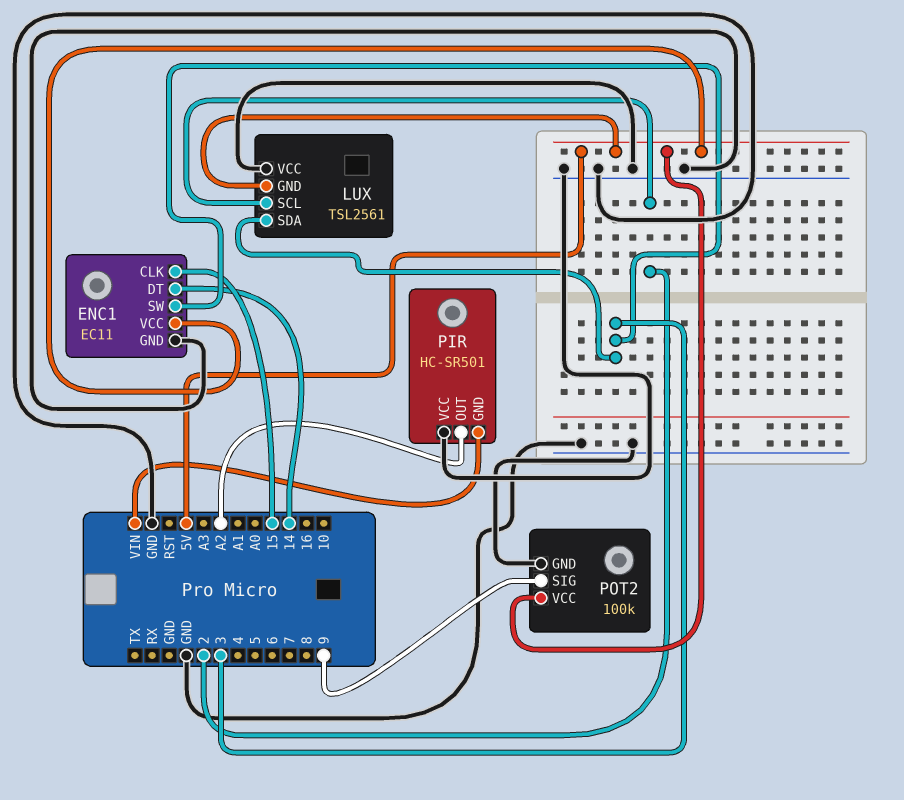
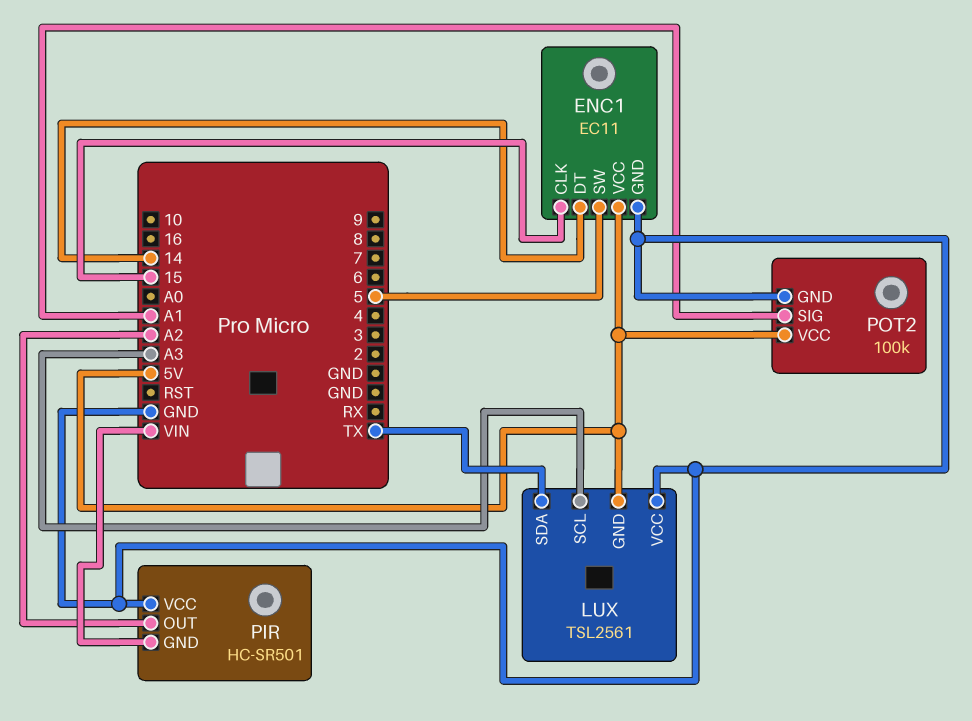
ENC1 pin SW: 3 -> 5
LUX pin SCL: 2 -> A3
LUX pin SDA: 3 -> TX
POT2 pin SIG: 9 -> A1

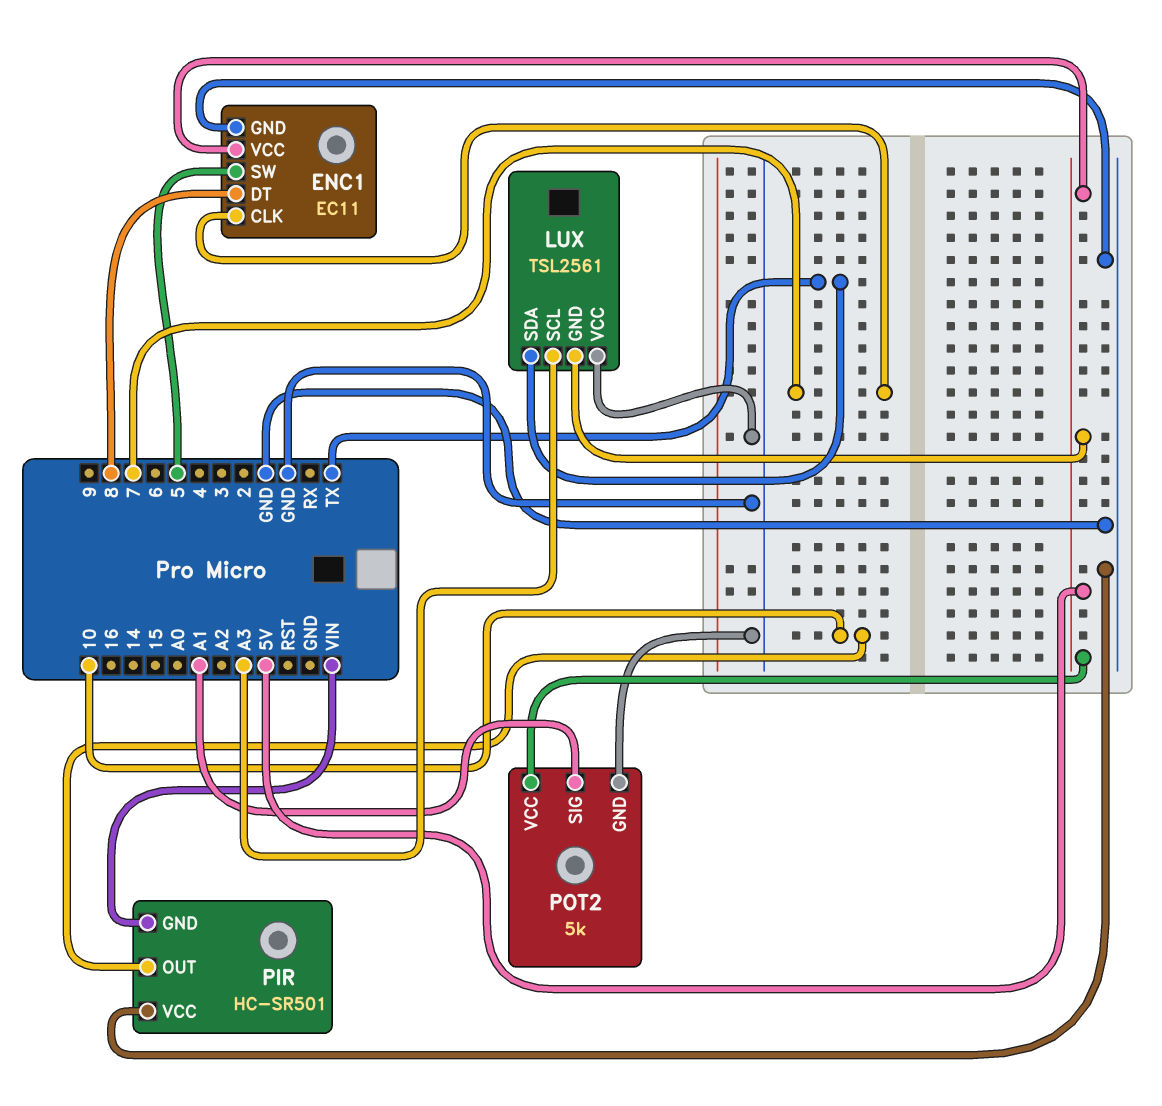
ENC1 pin CLK: 15 -> 7
ENC1 pin DT: 14 -> 8
PIR pin OUT: A2 -> 10
POT2: 100k -> 5k

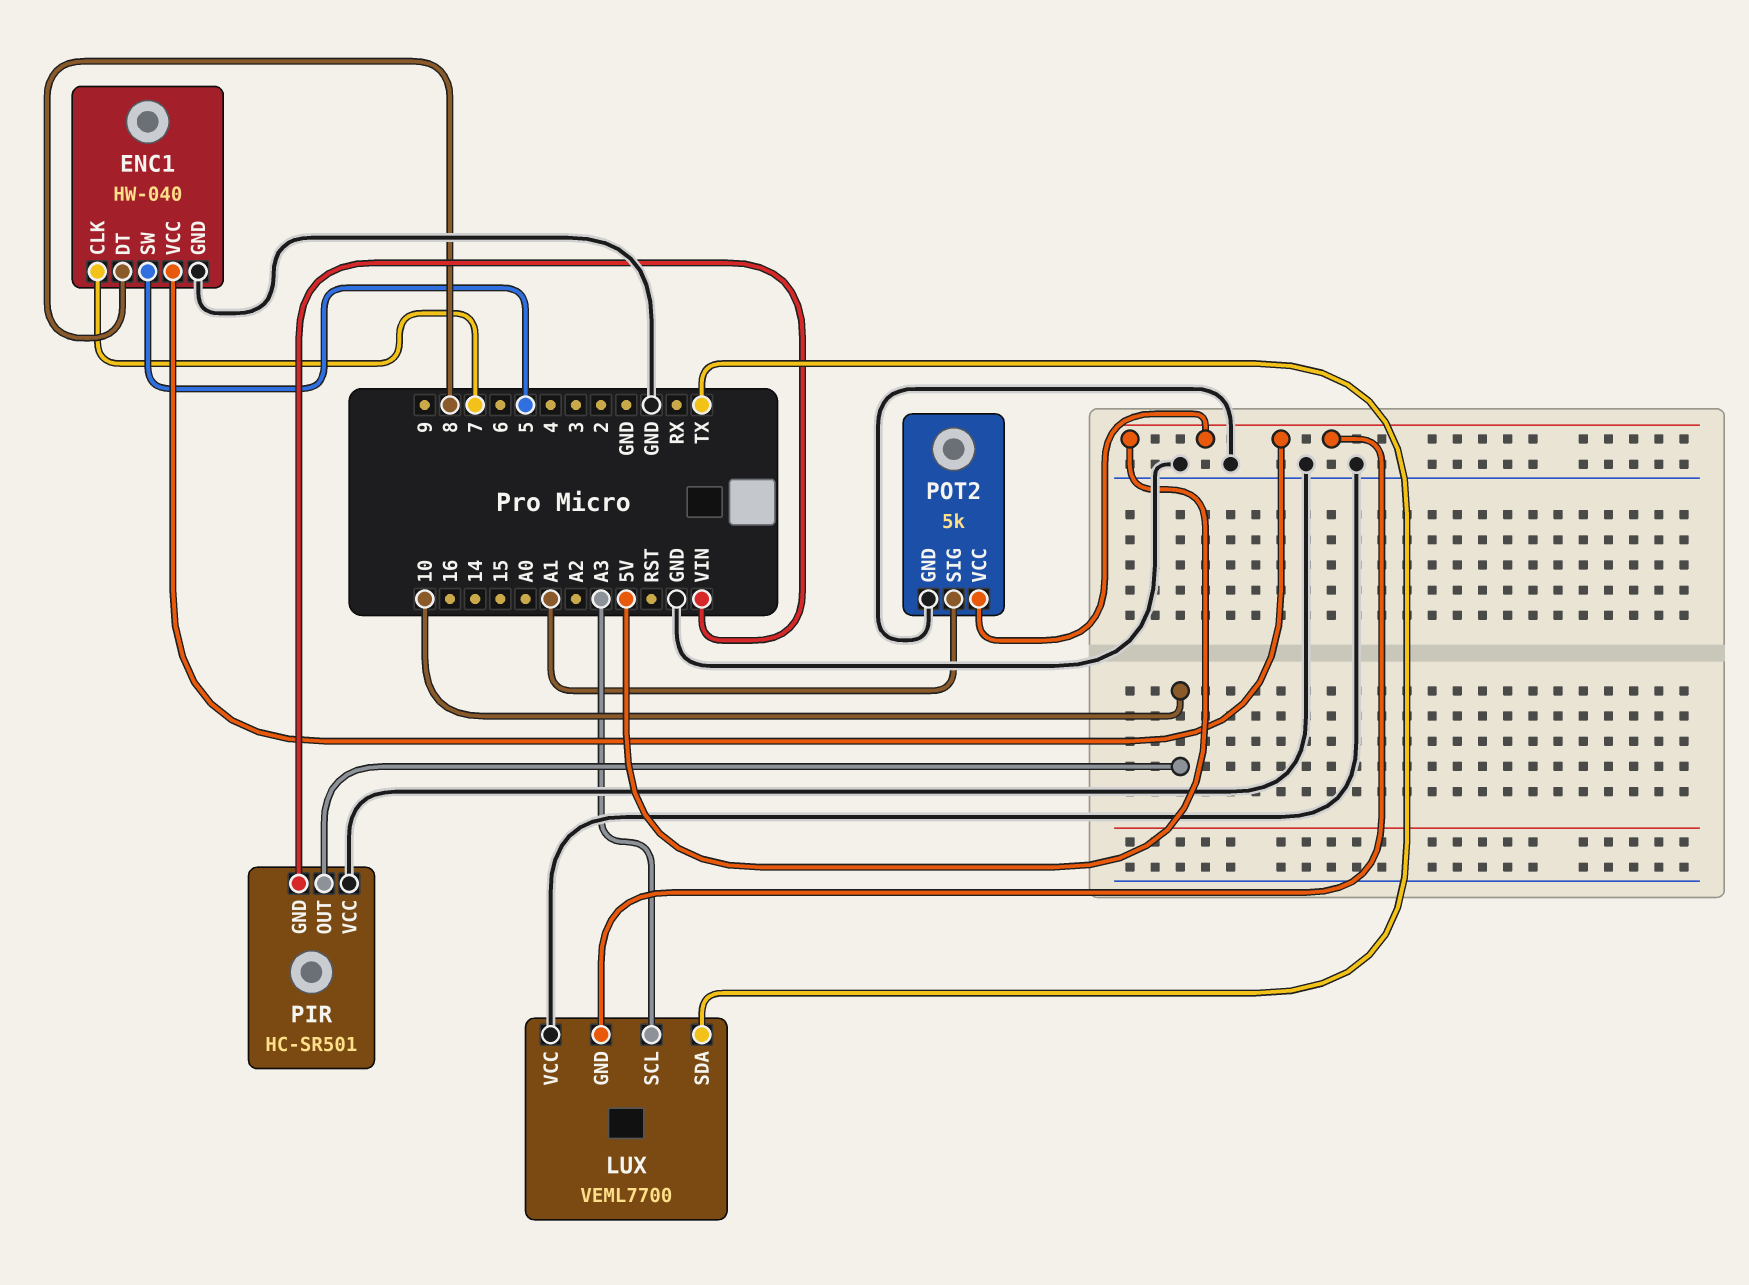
ENC1: EC11 -> HW-040
LUX: TSL2561 -> VEML7700

